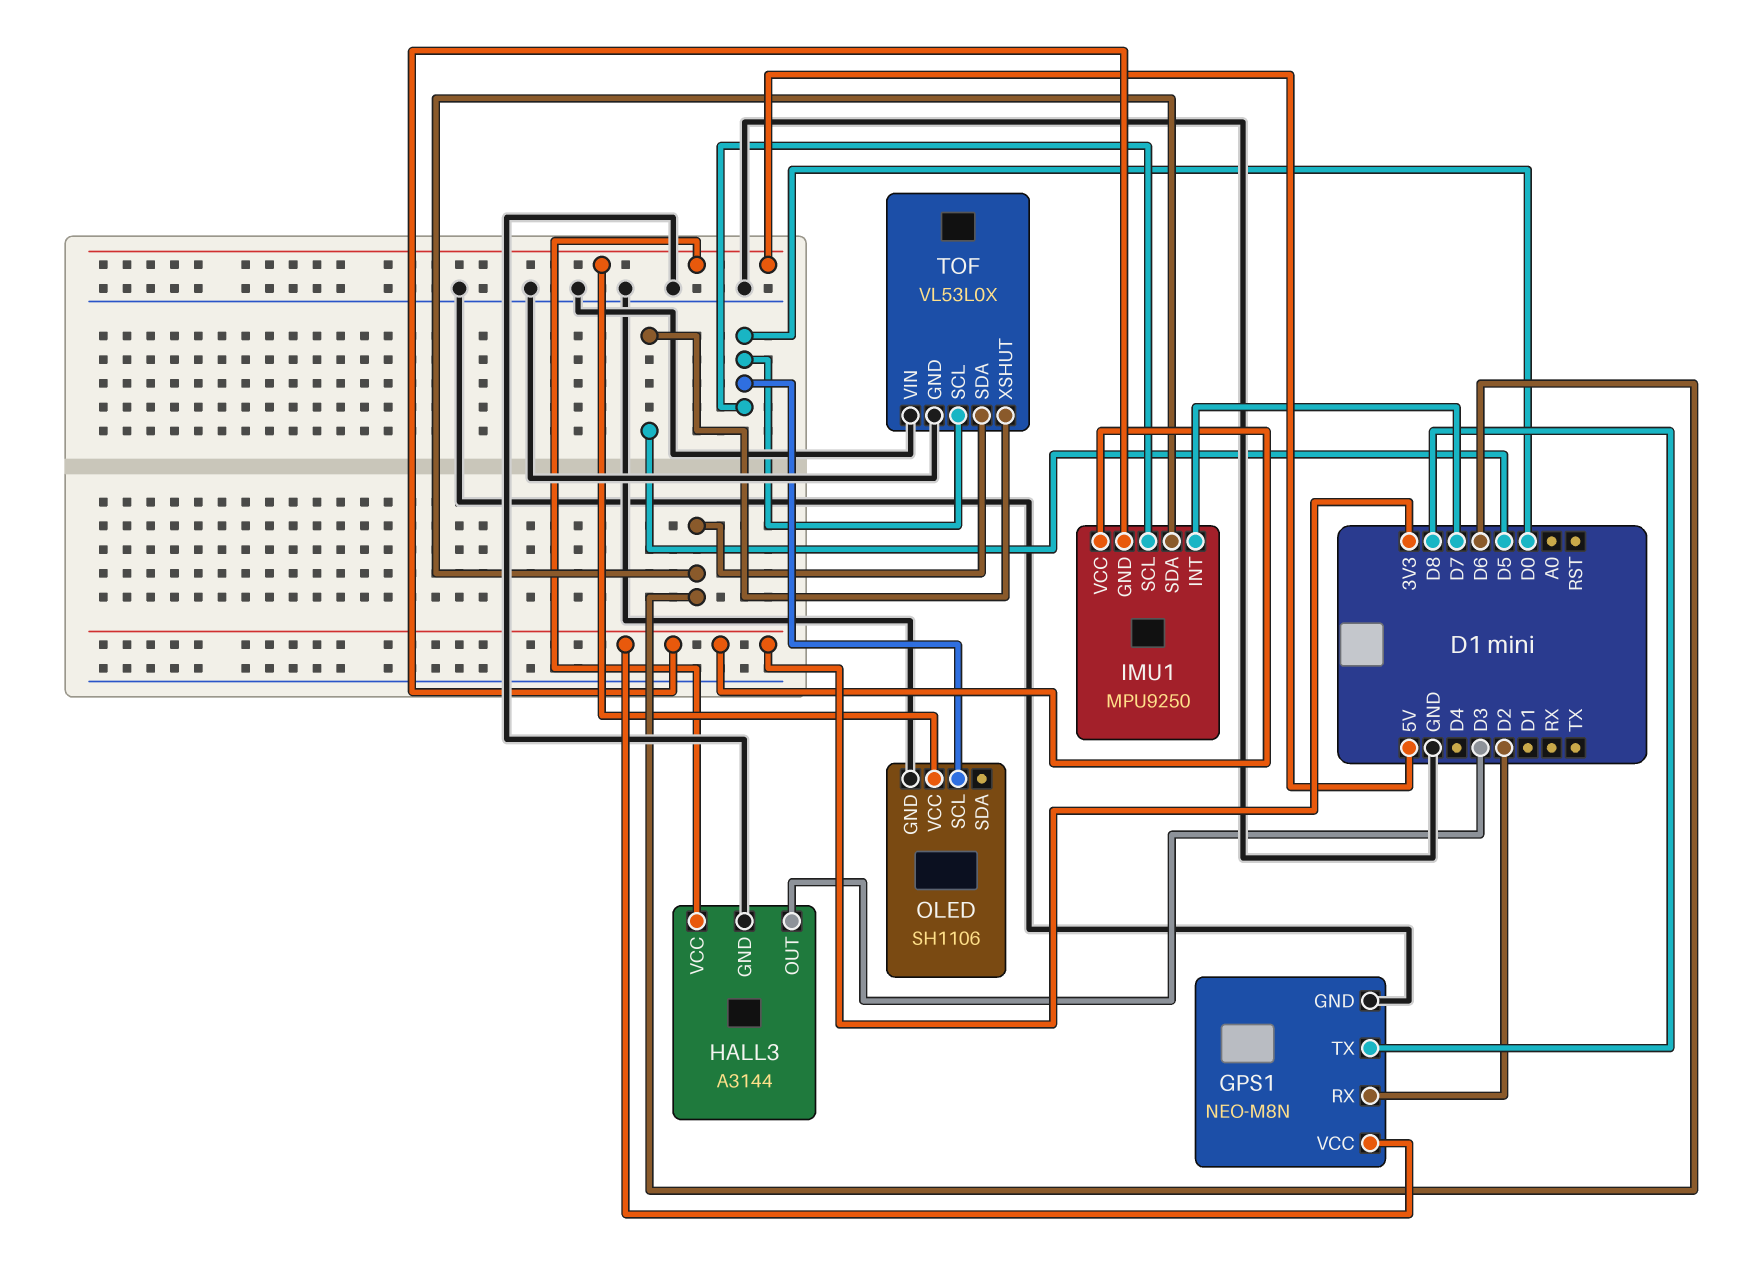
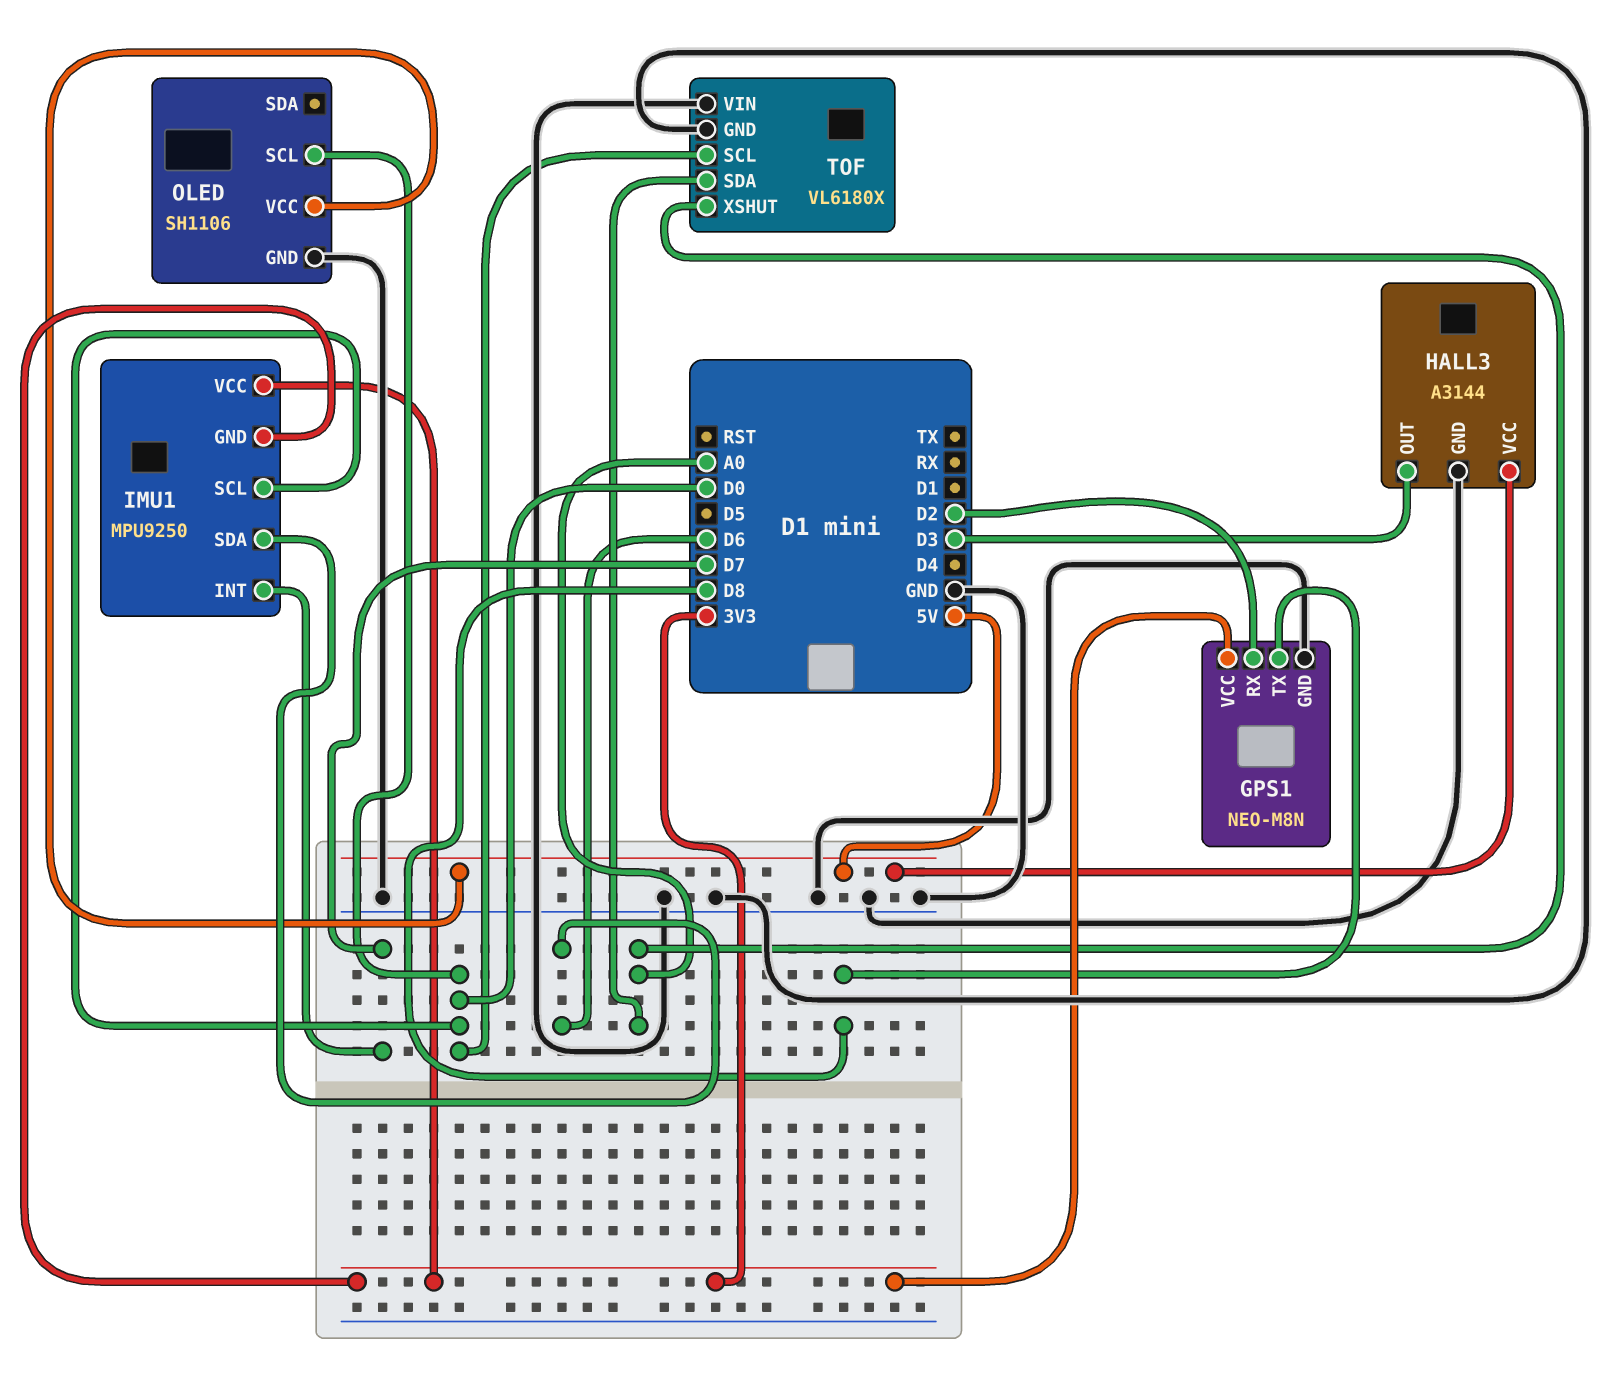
TOF: VL53L0X -> VL6180X
TOF pin SDA: D6 -> A0
TOF pin XSHUT: D5 -> A0

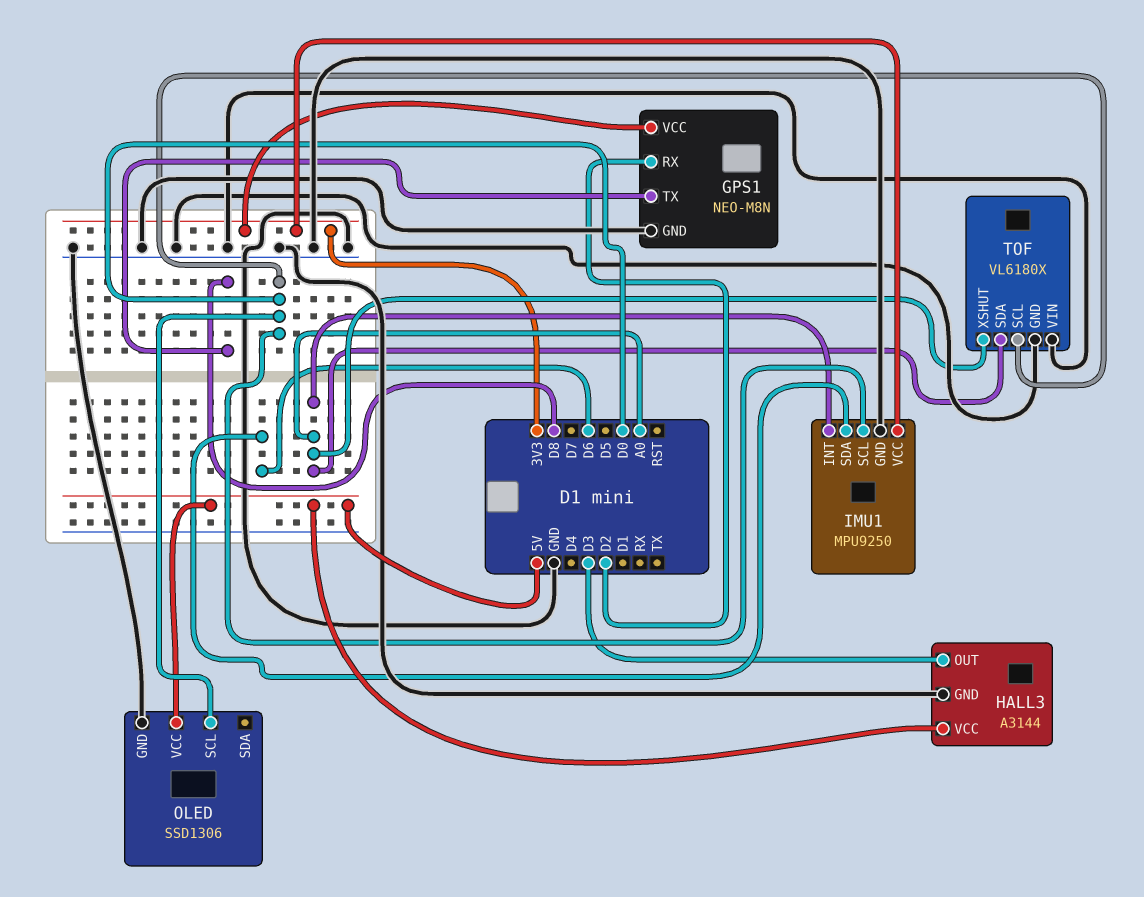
IMU1 pin GND: 3V3 -> GND
IMU1 pin INT: D7 -> A0
OLED: SH1106 -> SSD1306

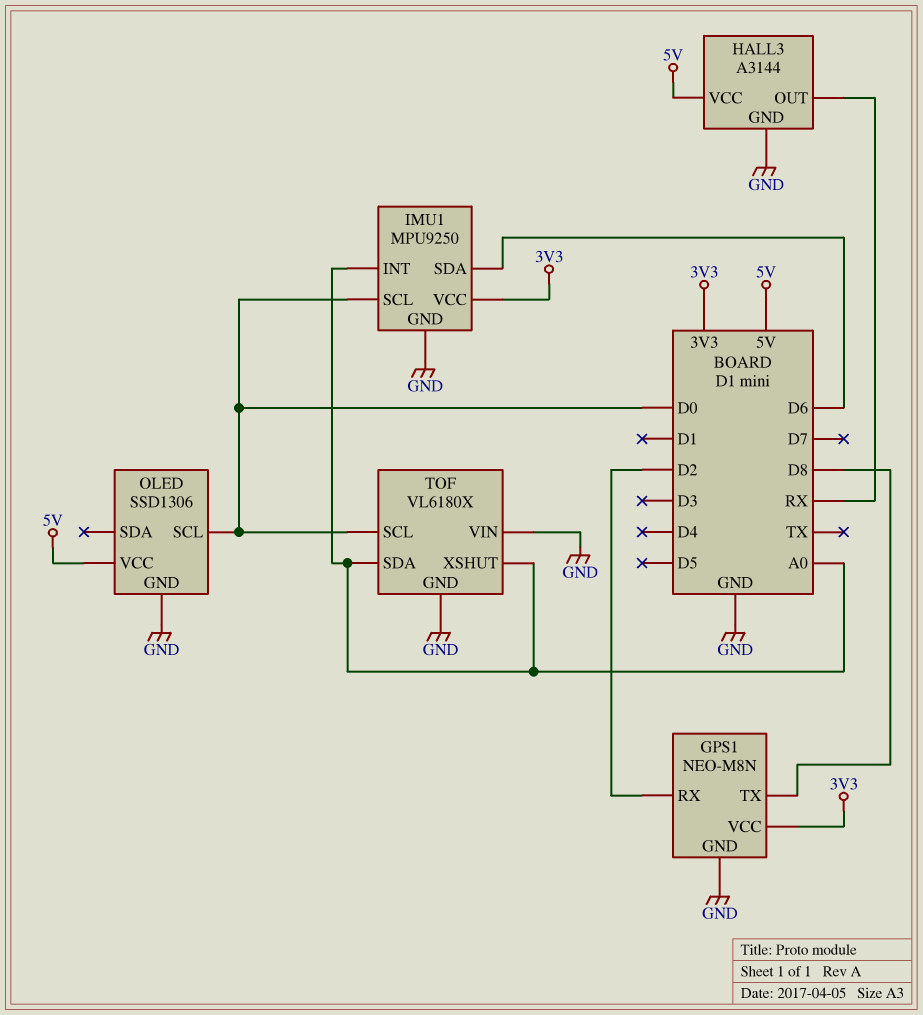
HALL3 pin OUT: D3 -> RX

